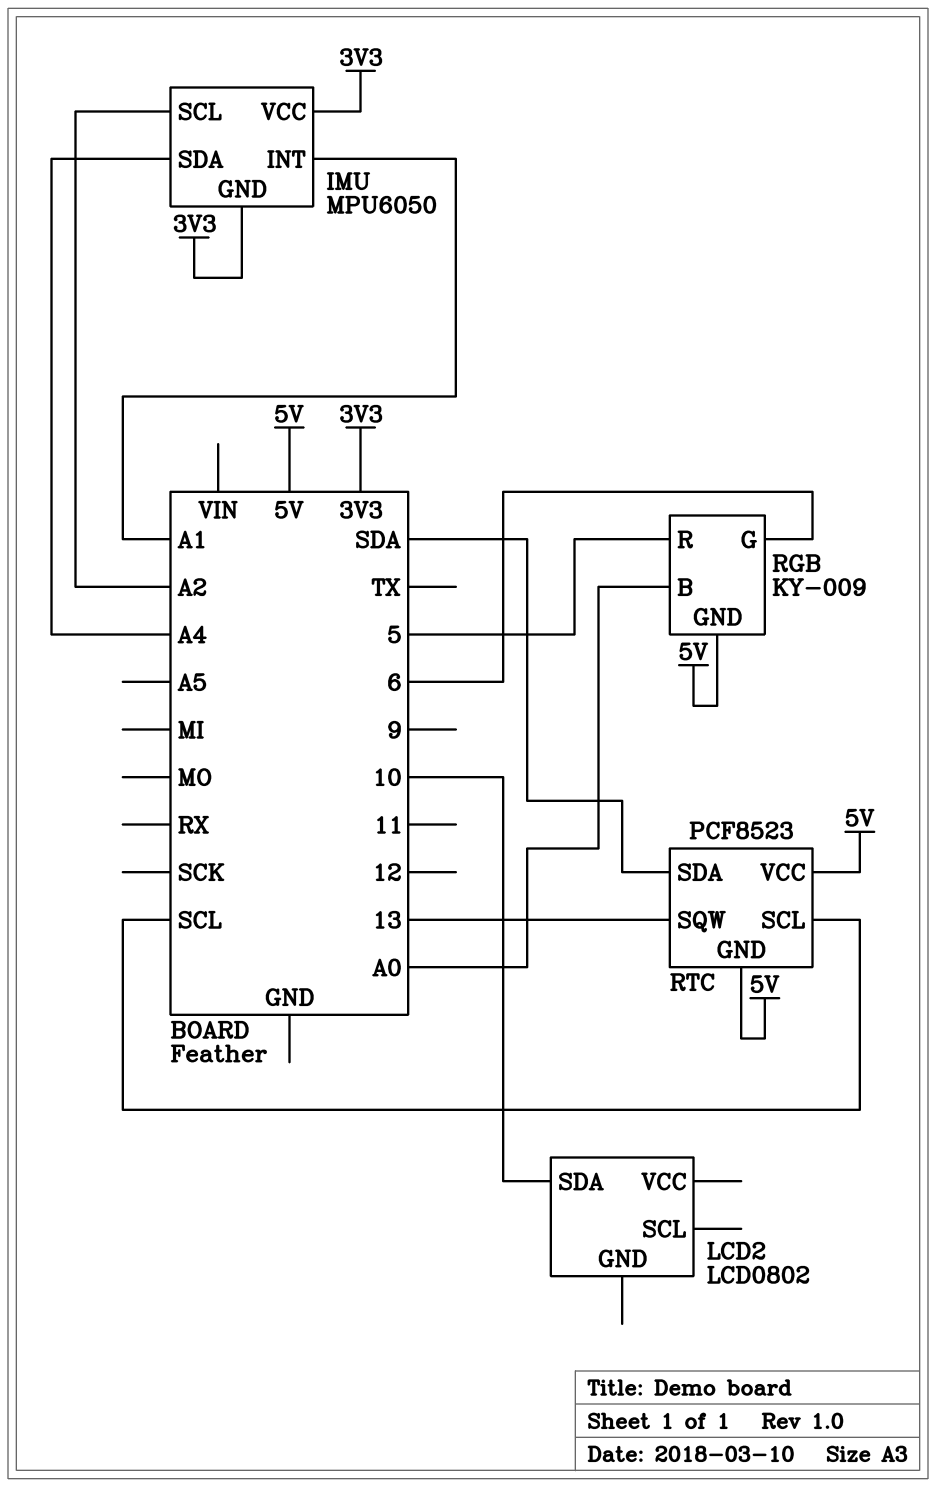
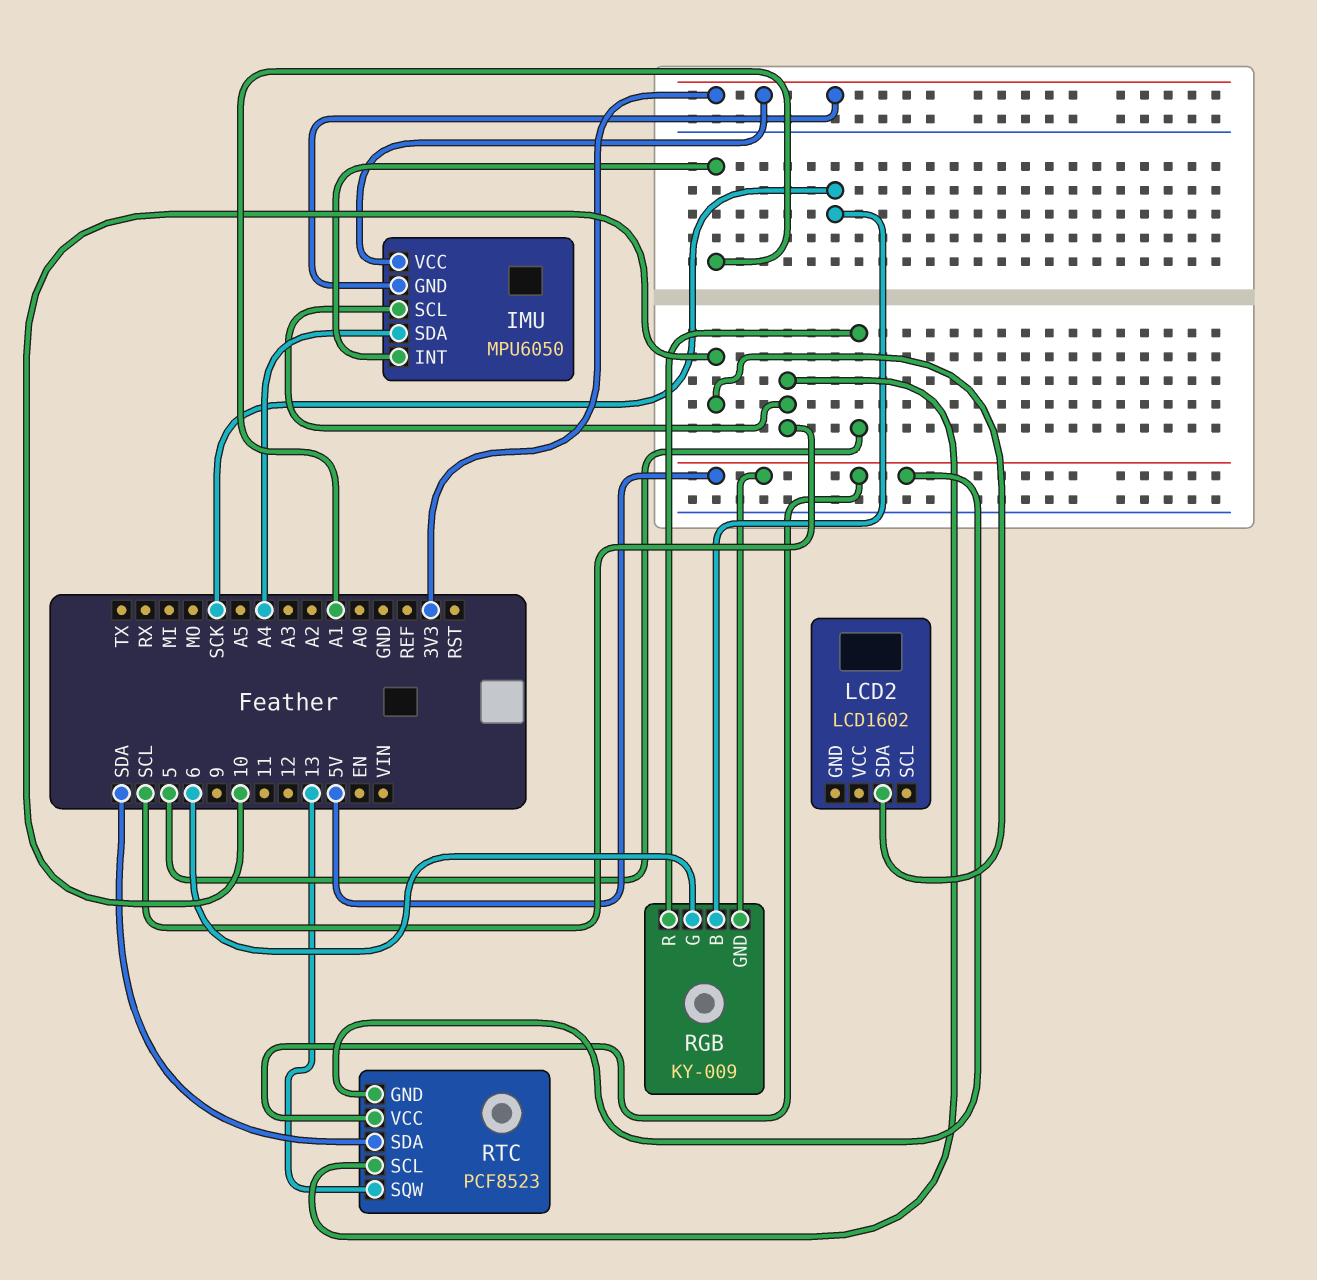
IMU pin SCL: A2 -> SCL
LCD2: LCD0802 -> LCD1602
RGB pin B: A0 -> SCK

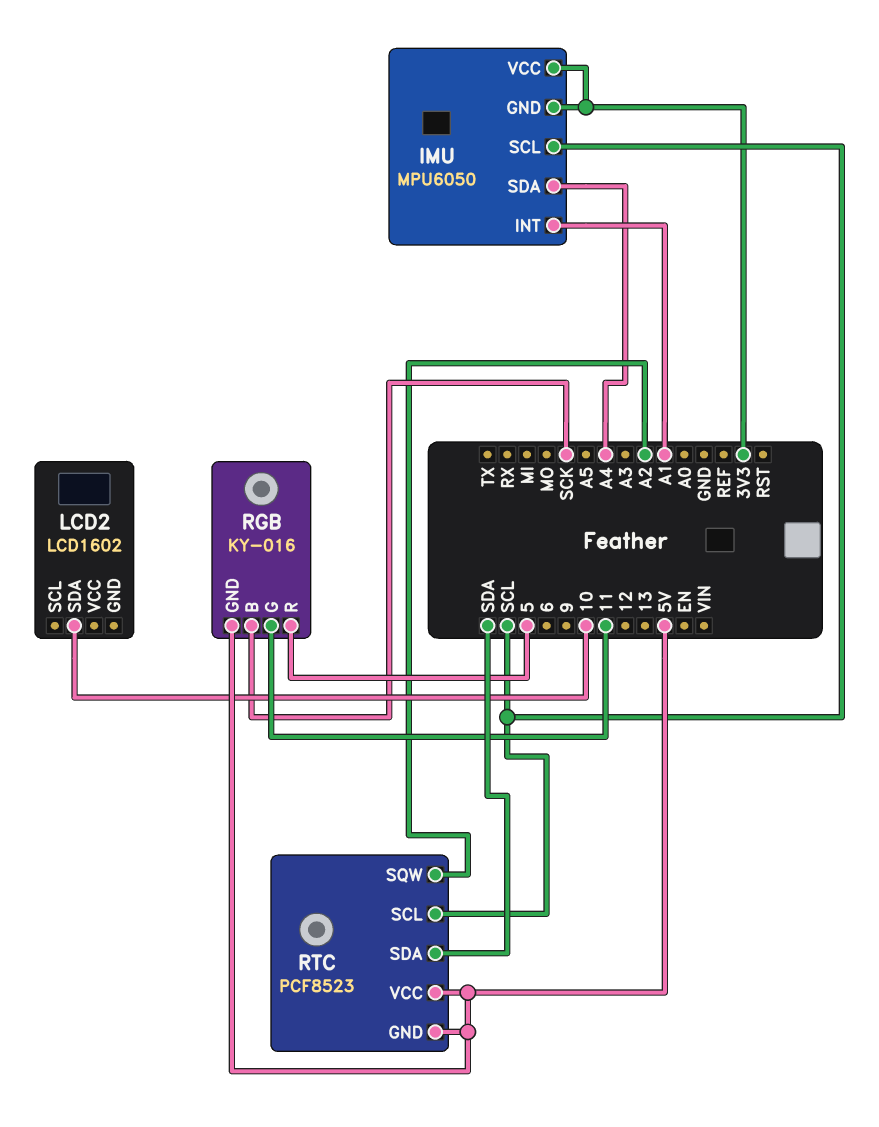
RGB: KY-009 -> KY-016
RGB pin G: 6 -> 11
RTC pin SQW: 13 -> A2

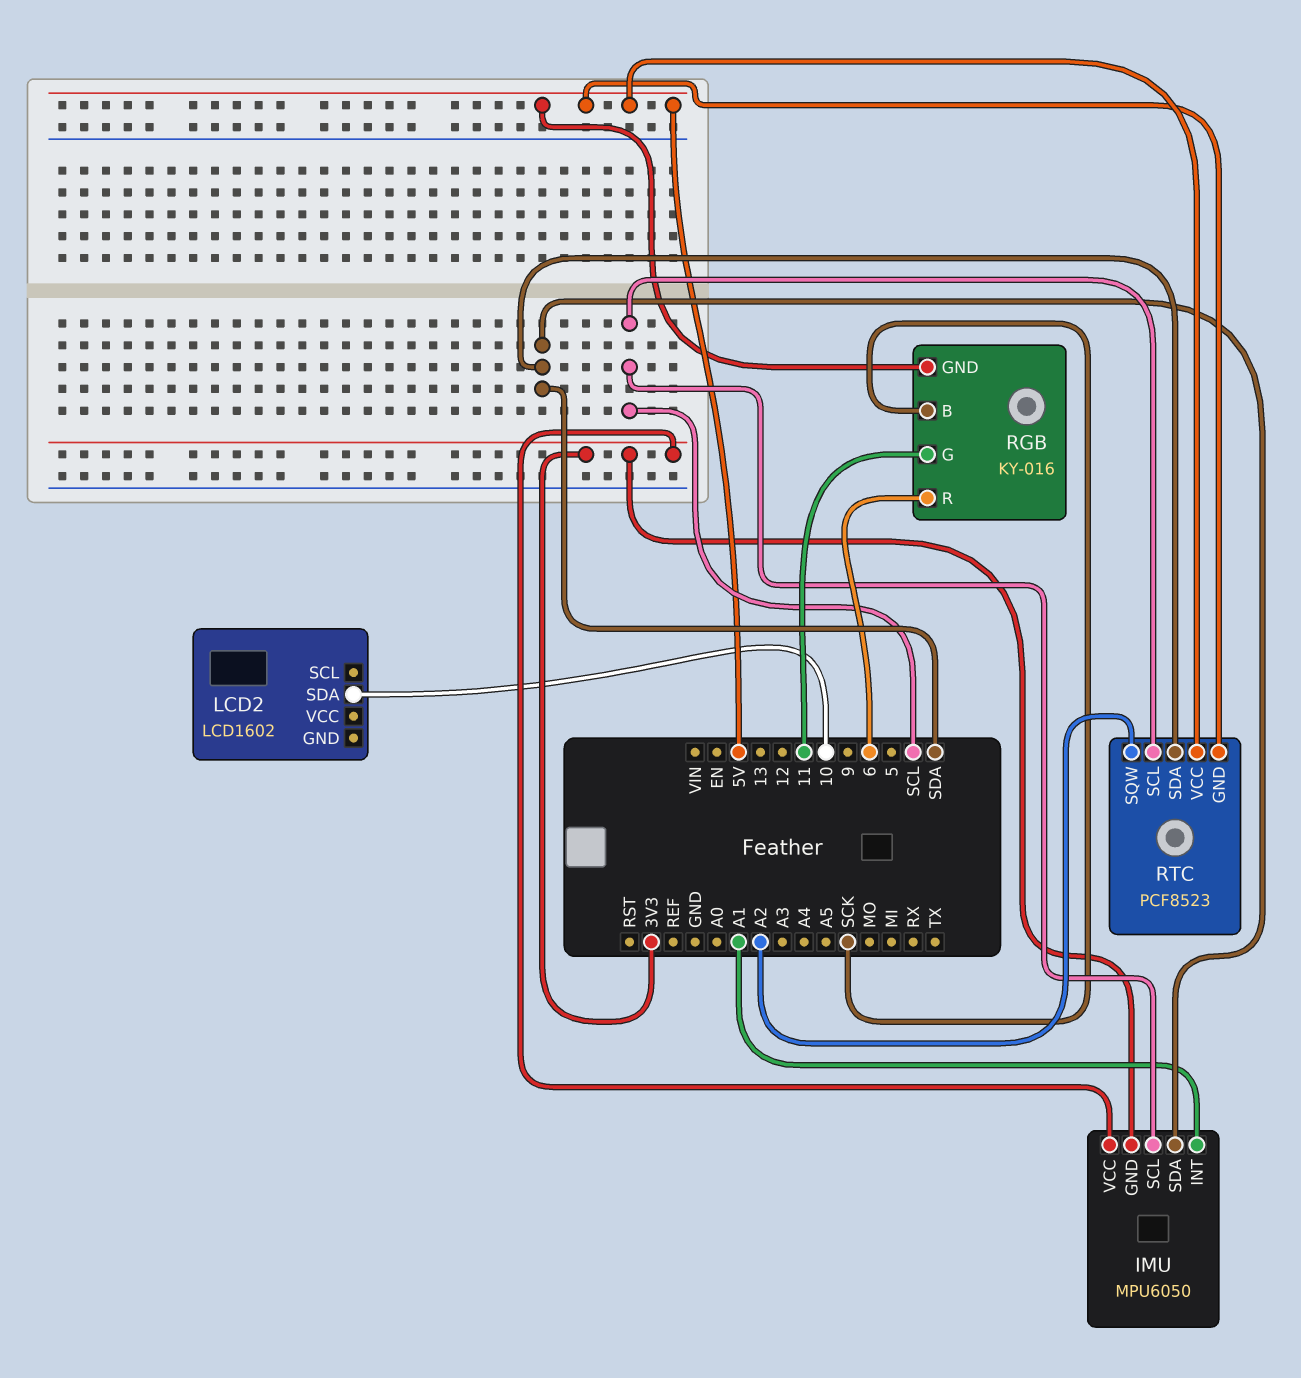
IMU pin SDA: A4 -> SDA
RGB pin R: 5 -> 6

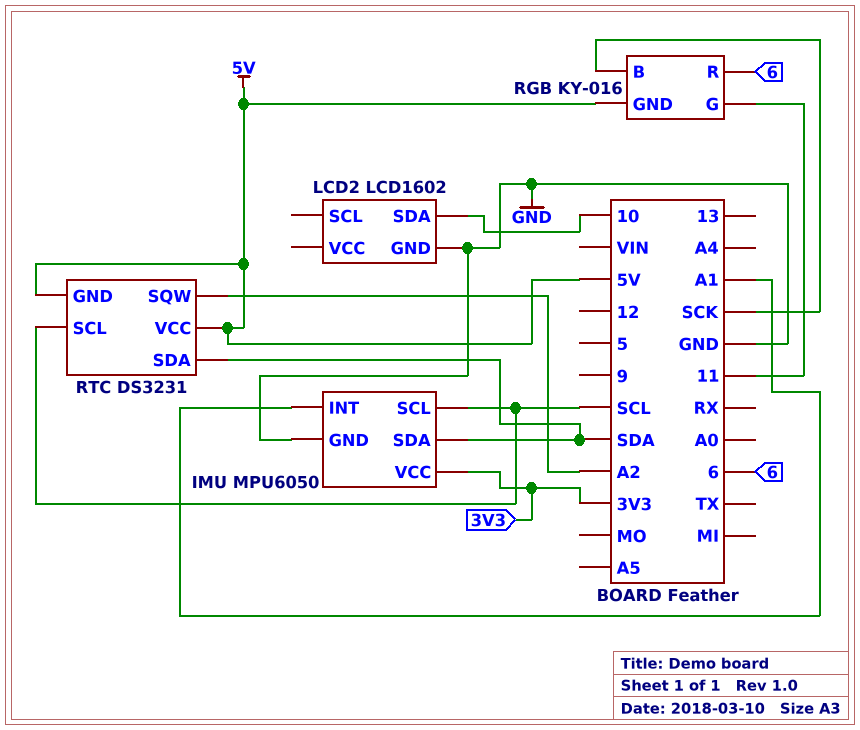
IMU pin GND: 3V3 -> GND
LCD2 pin GND: none -> GND
RTC: PCF8523 -> DS3231

